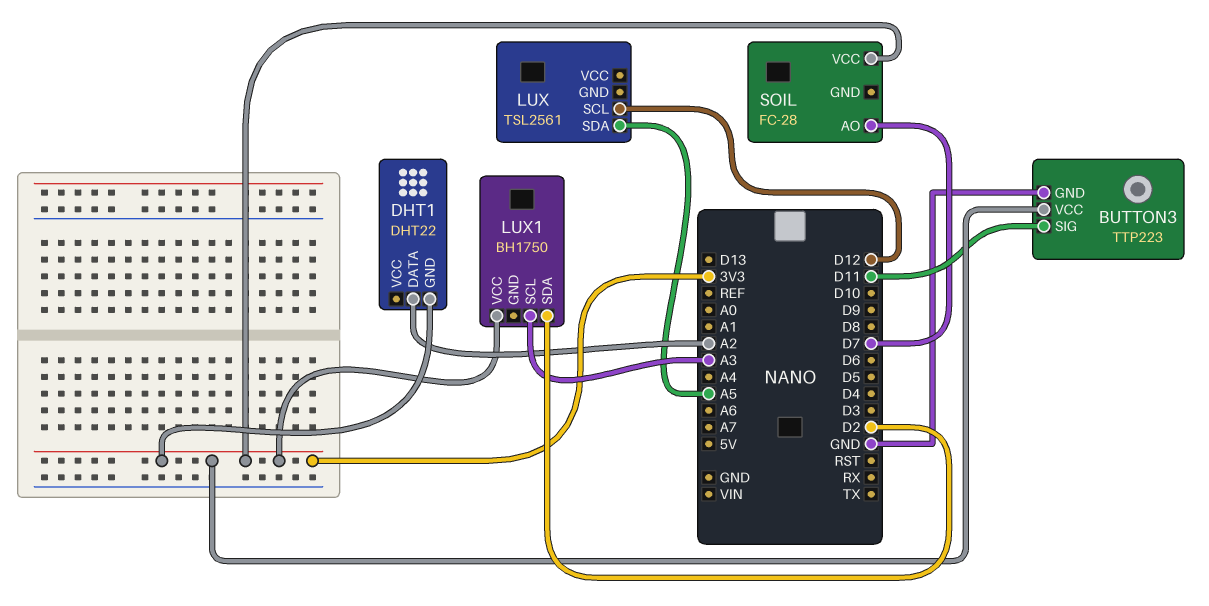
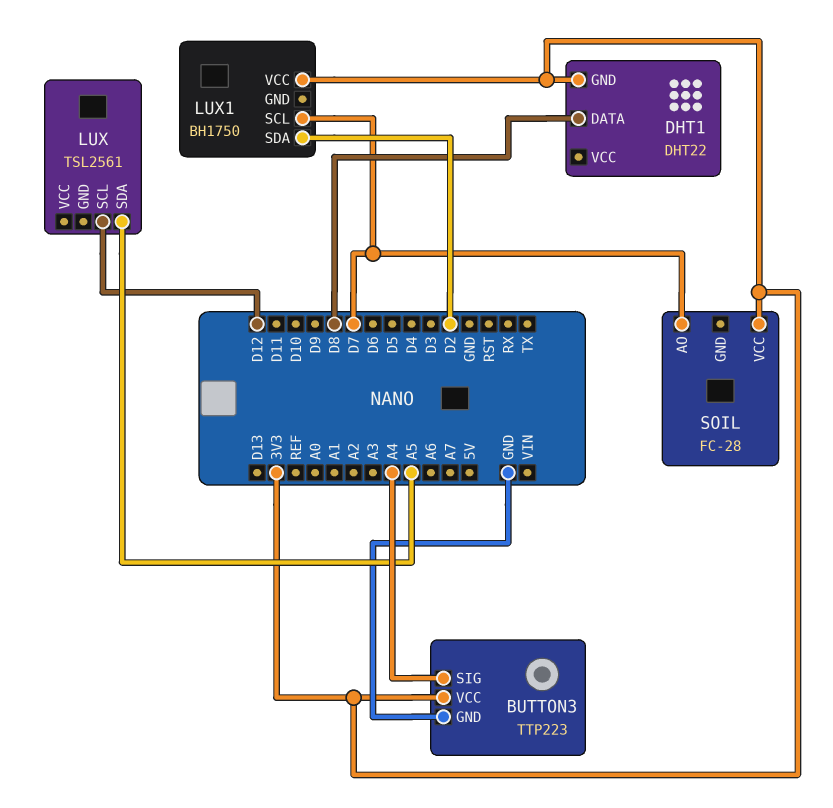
BUTTON3 pin SIG: D11 -> A4
DHT1 pin DATA: A2 -> D8
LUX1 pin SCL: A3 -> D7

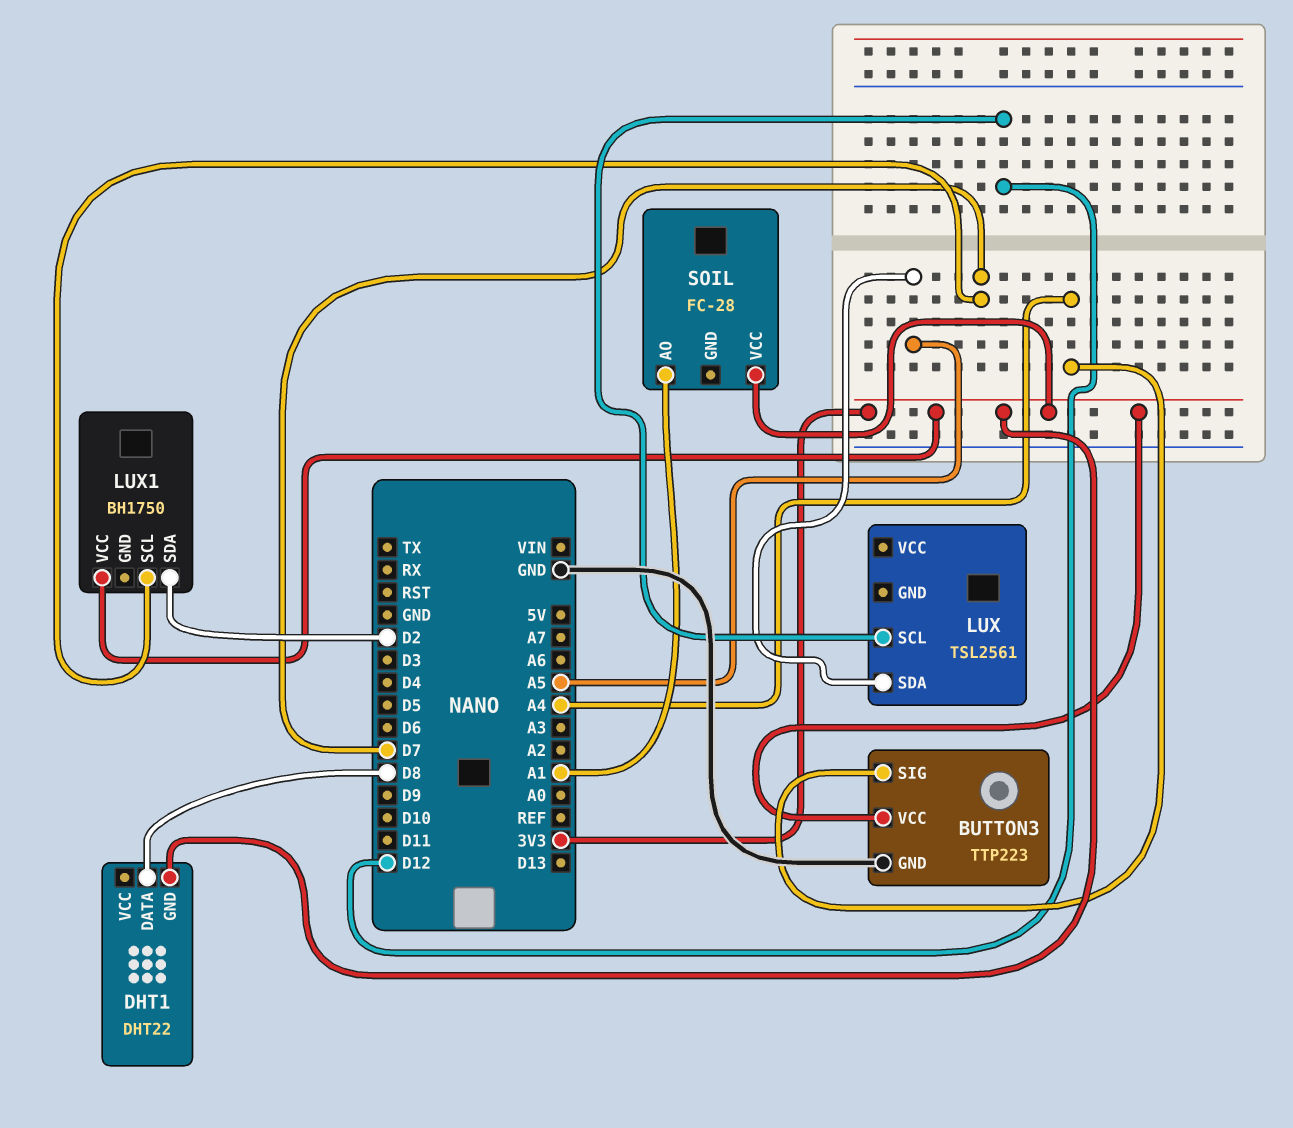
SOIL pin AO: D7 -> A1

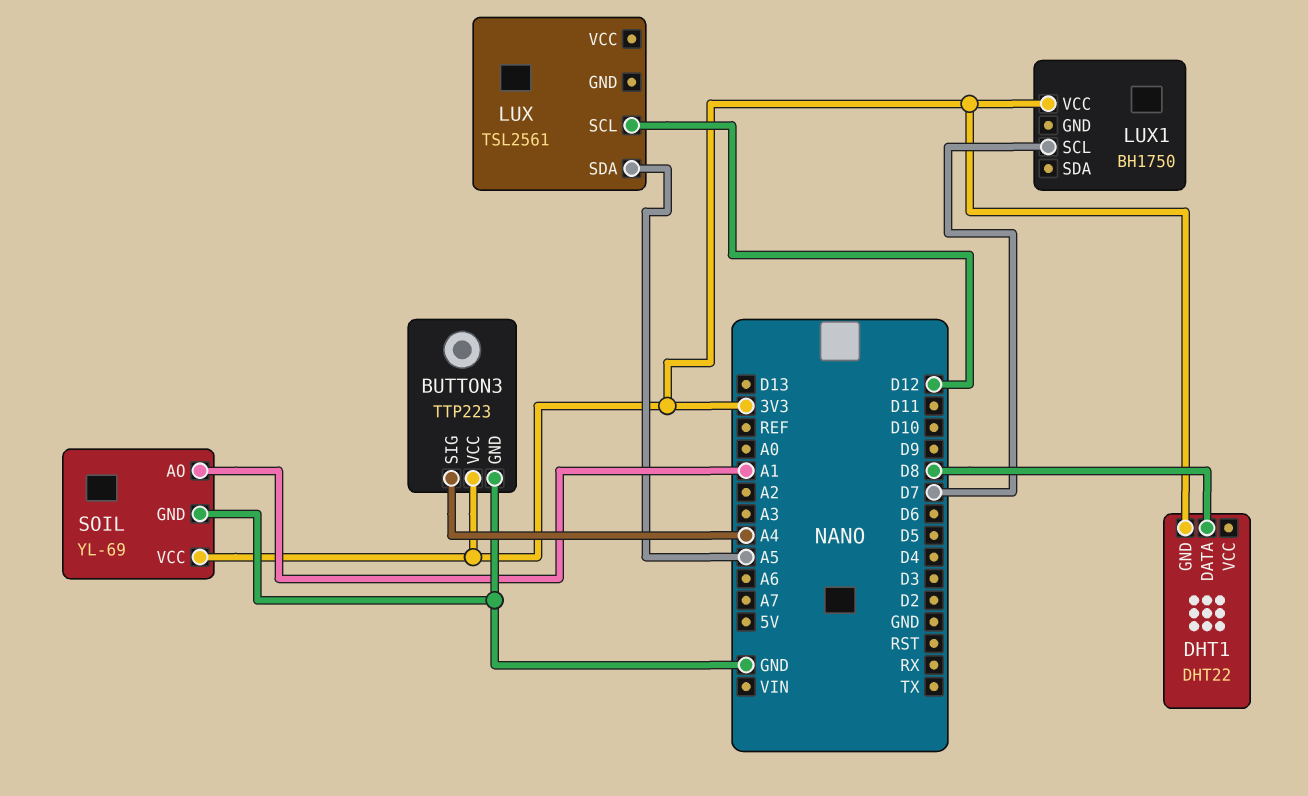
LUX1 pin SDA: D2 -> none
SOIL: FC-28 -> YL-69
SOIL pin GND: none -> GND

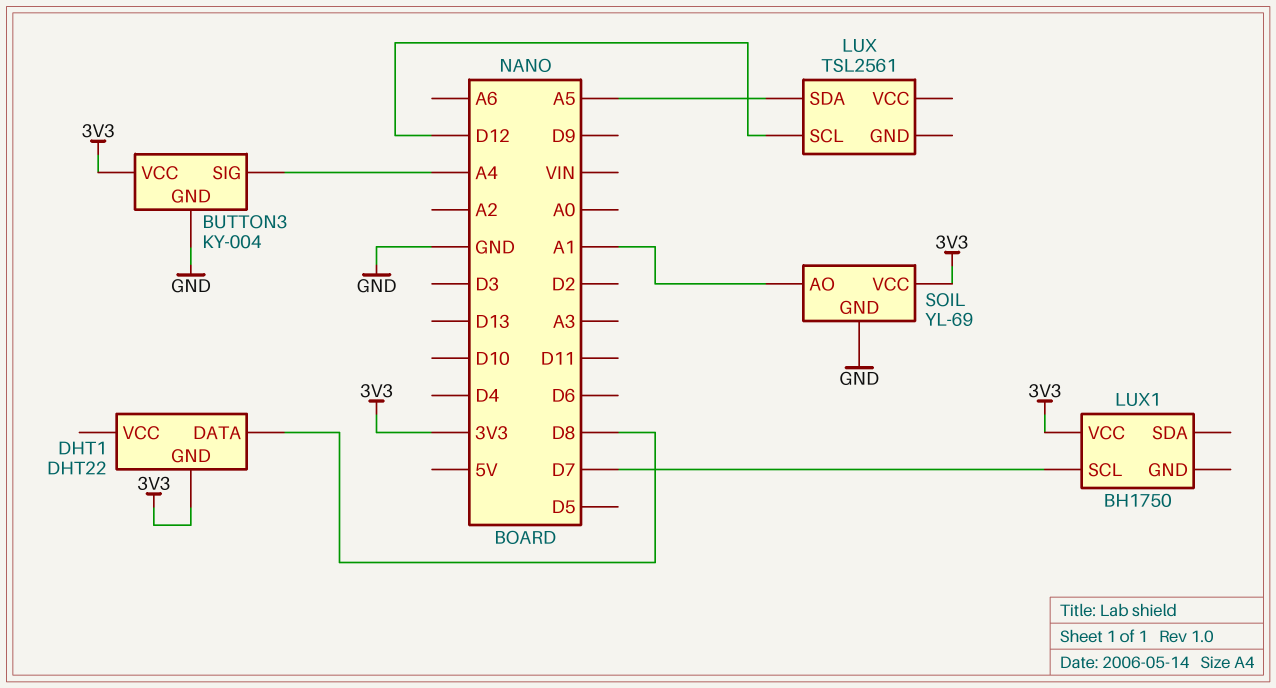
BUTTON3: TTP223 -> KY-004

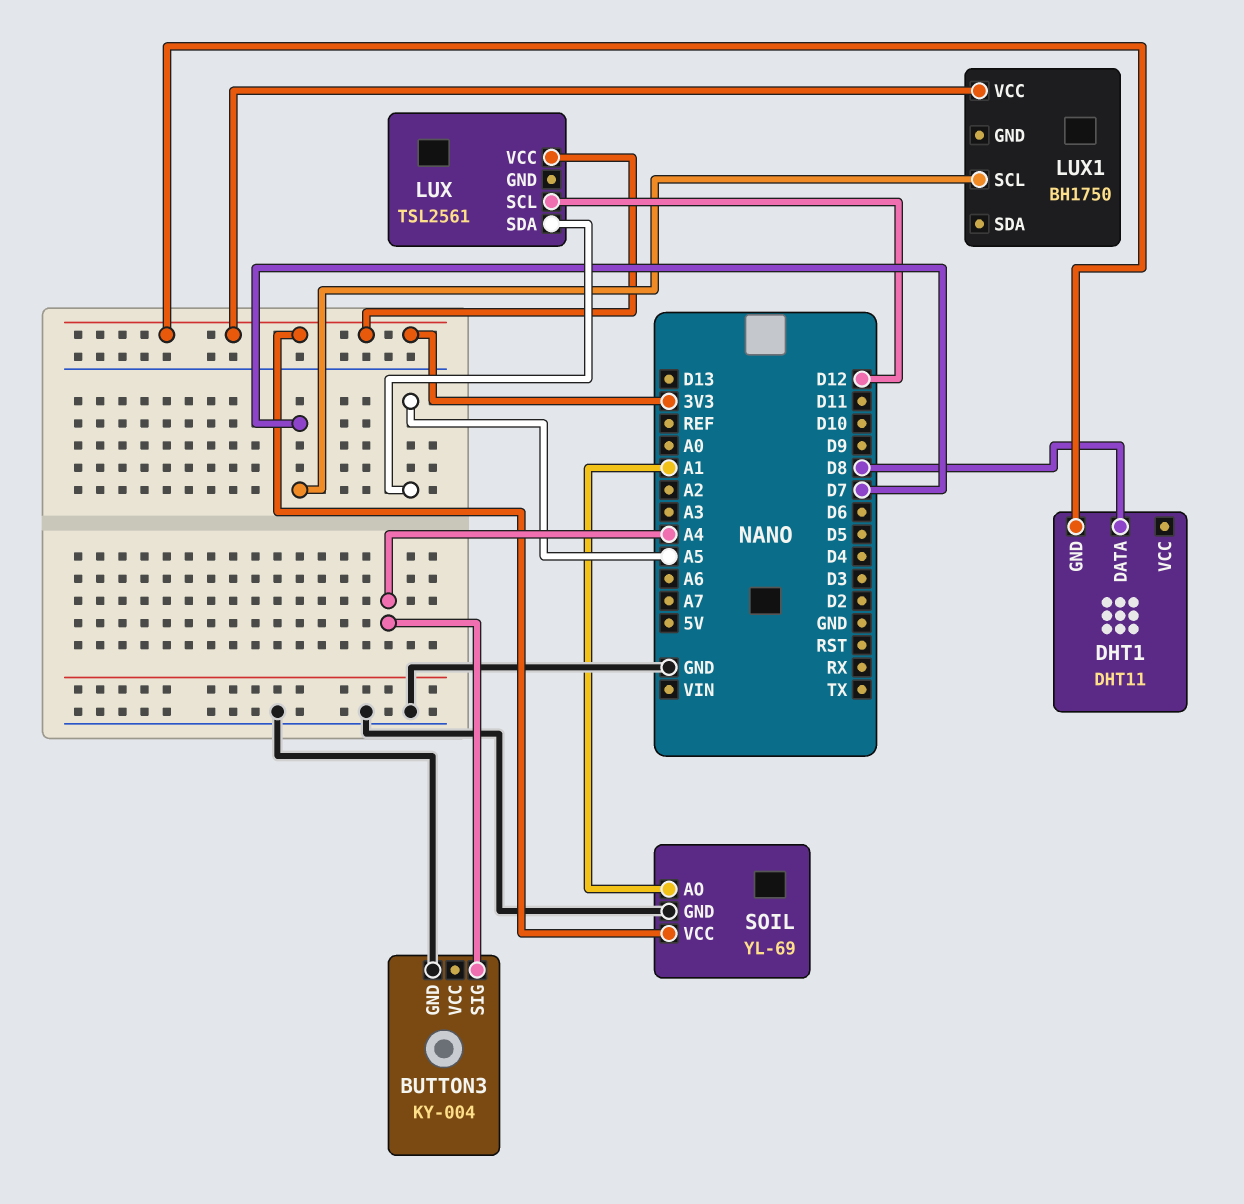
BUTTON3 pin VCC: 3V3 -> none
DHT1: DHT22 -> DHT11
LUX pin VCC: none -> 3V3

